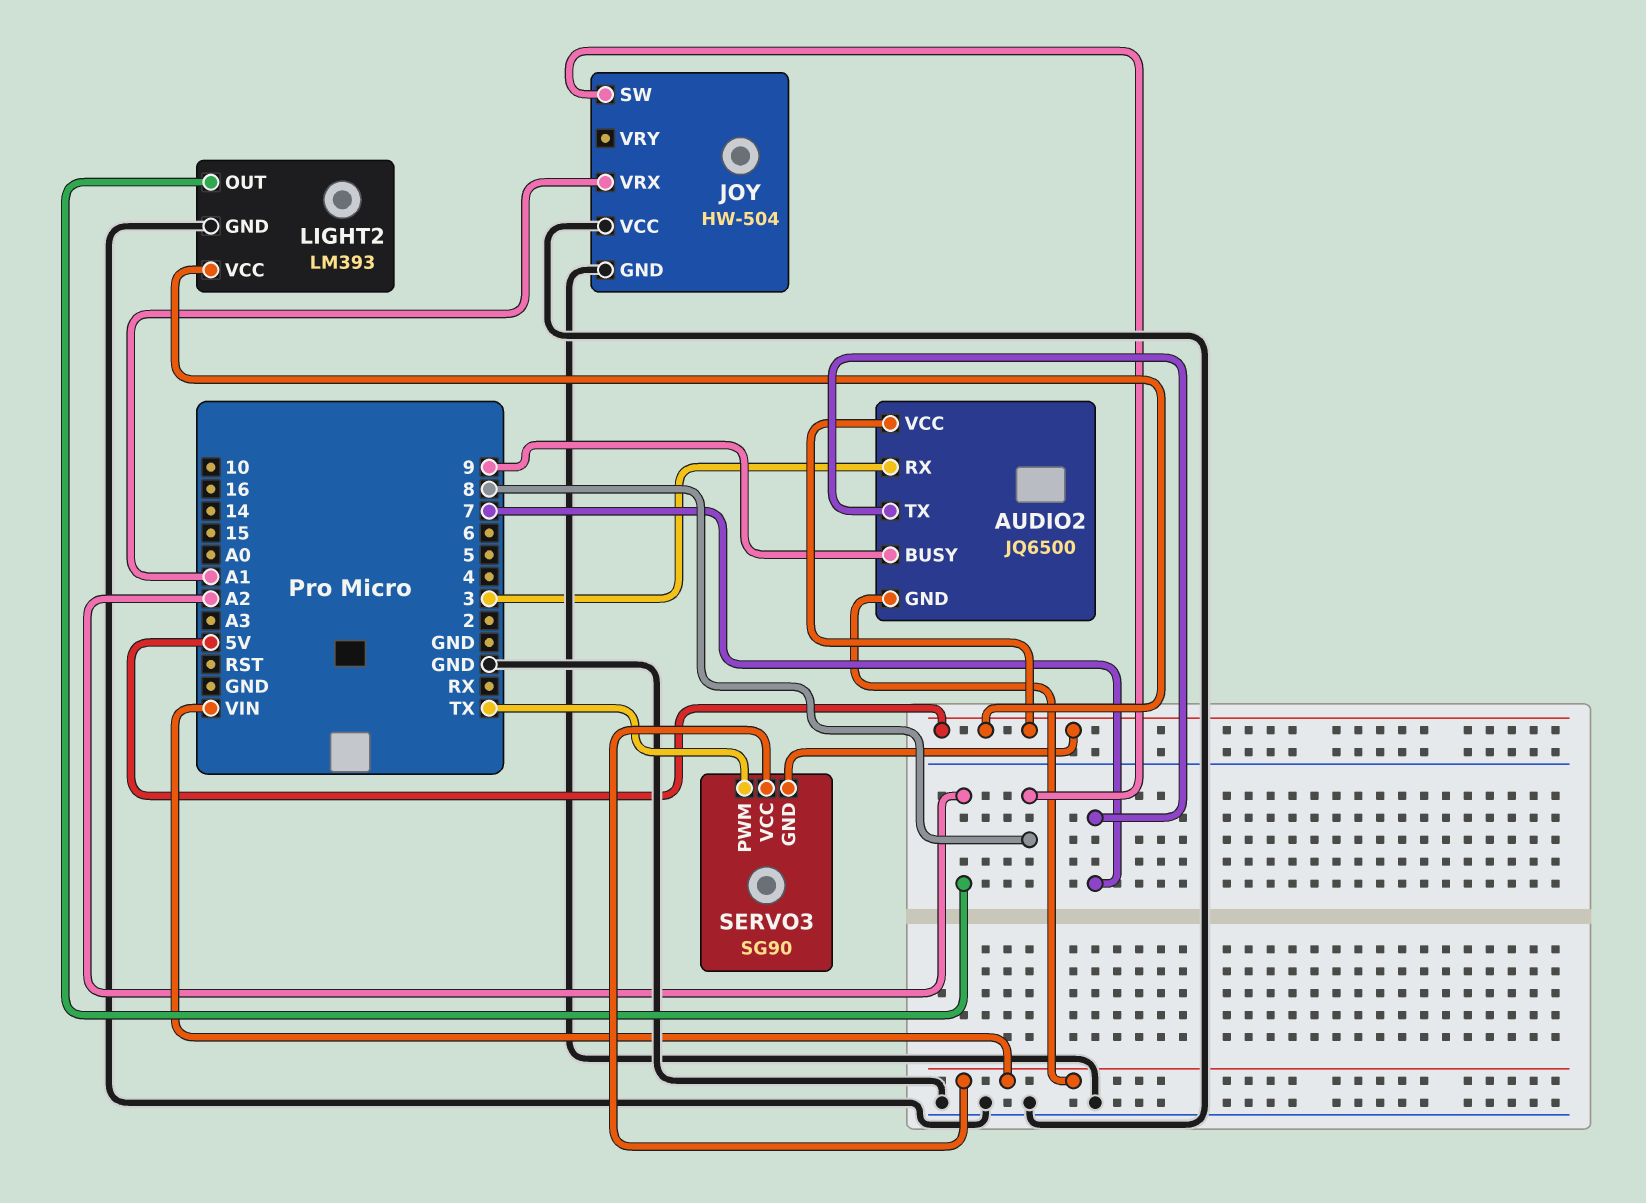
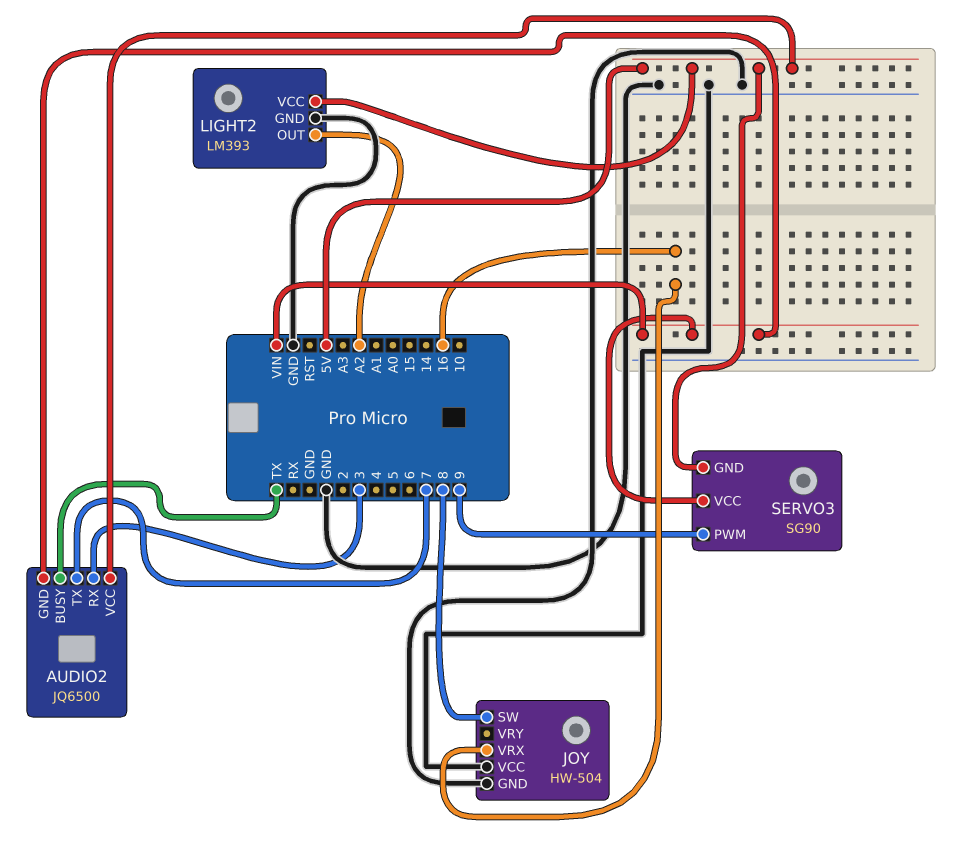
AUDIO2 pin BUSY: 9 -> TX
JOY pin VRX: A1 -> 16
SERVO3 pin PWM: TX -> 9

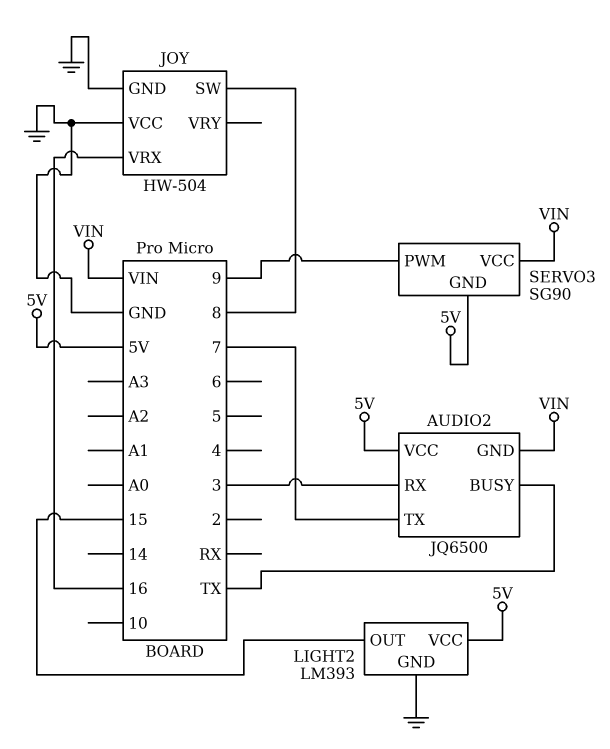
LIGHT2 pin OUT: A2 -> 15

